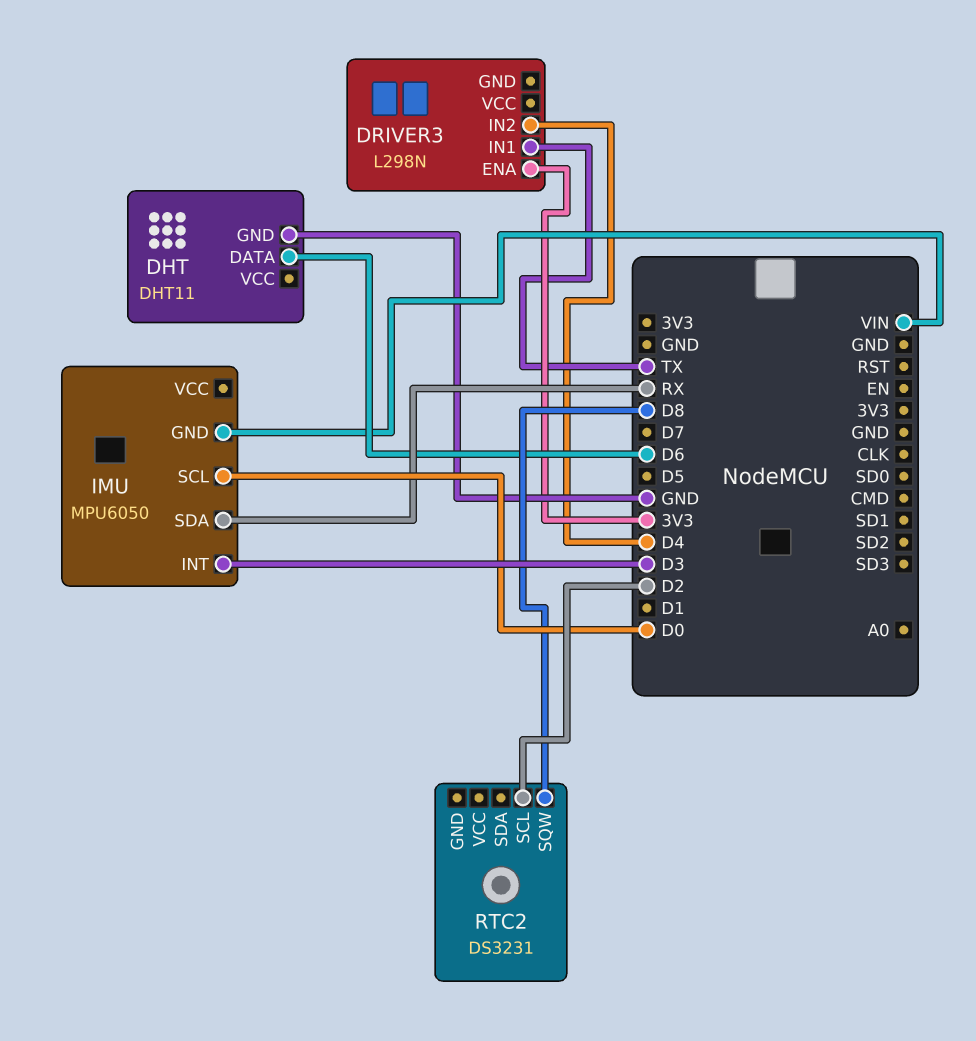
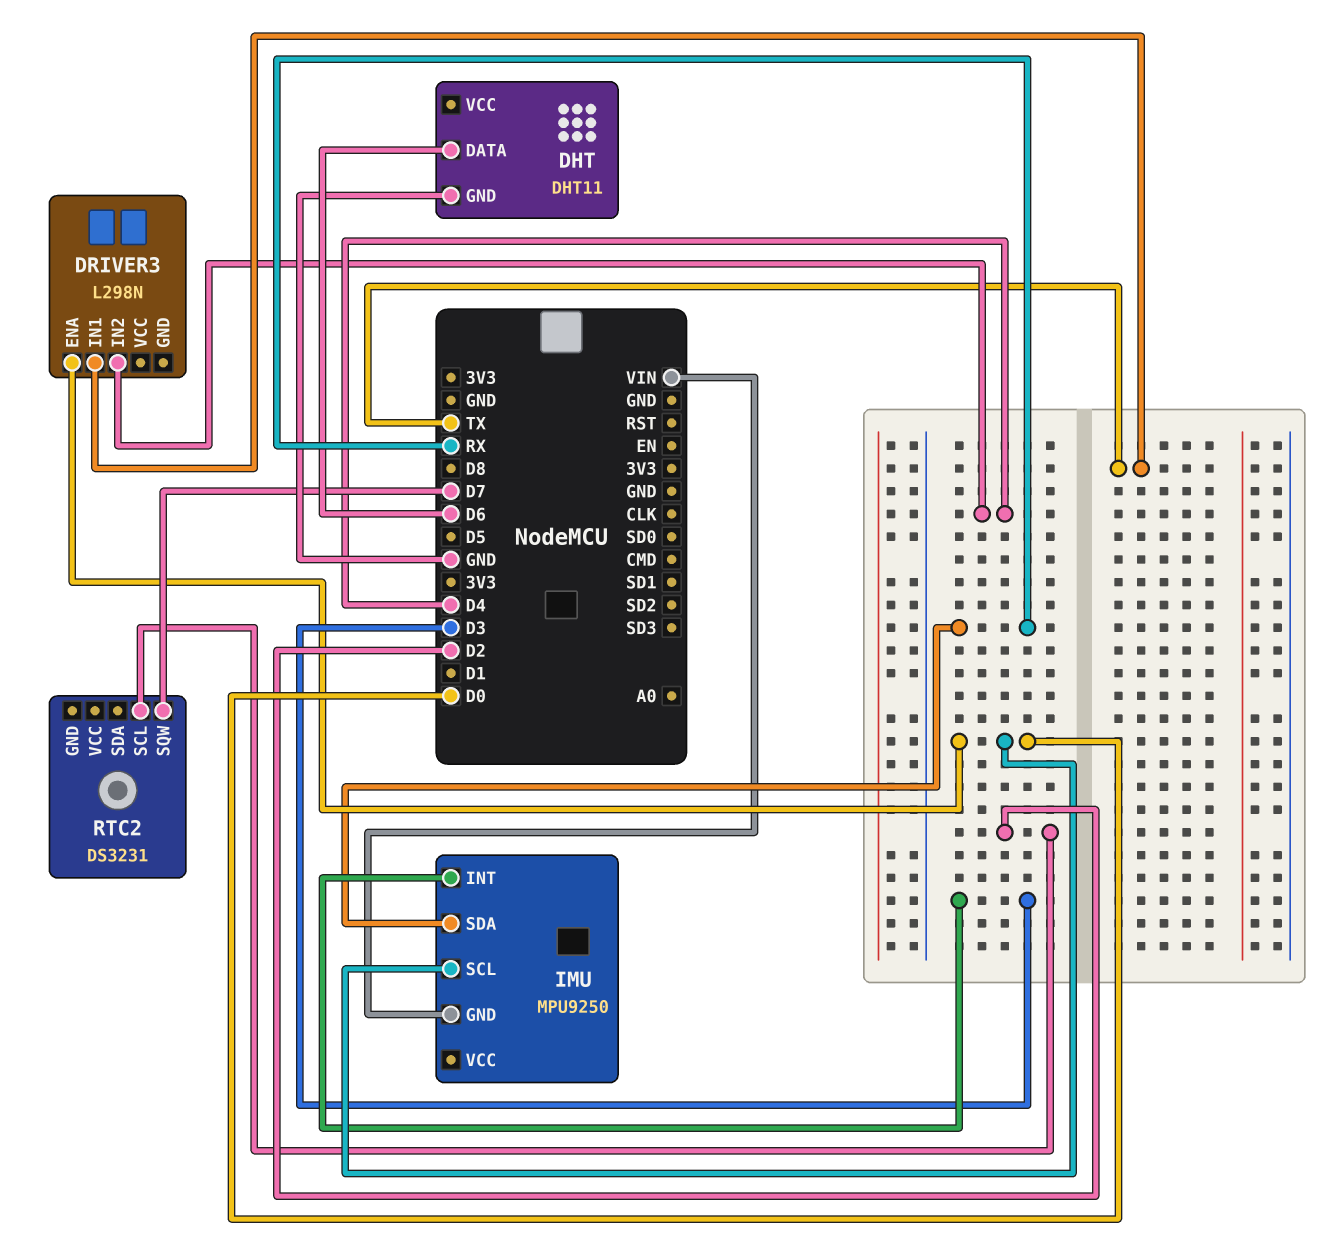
DRIVER3 pin ENA: 3V3 -> D0
IMU: MPU6050 -> MPU9250
RTC2 pin SQW: D8 -> D7

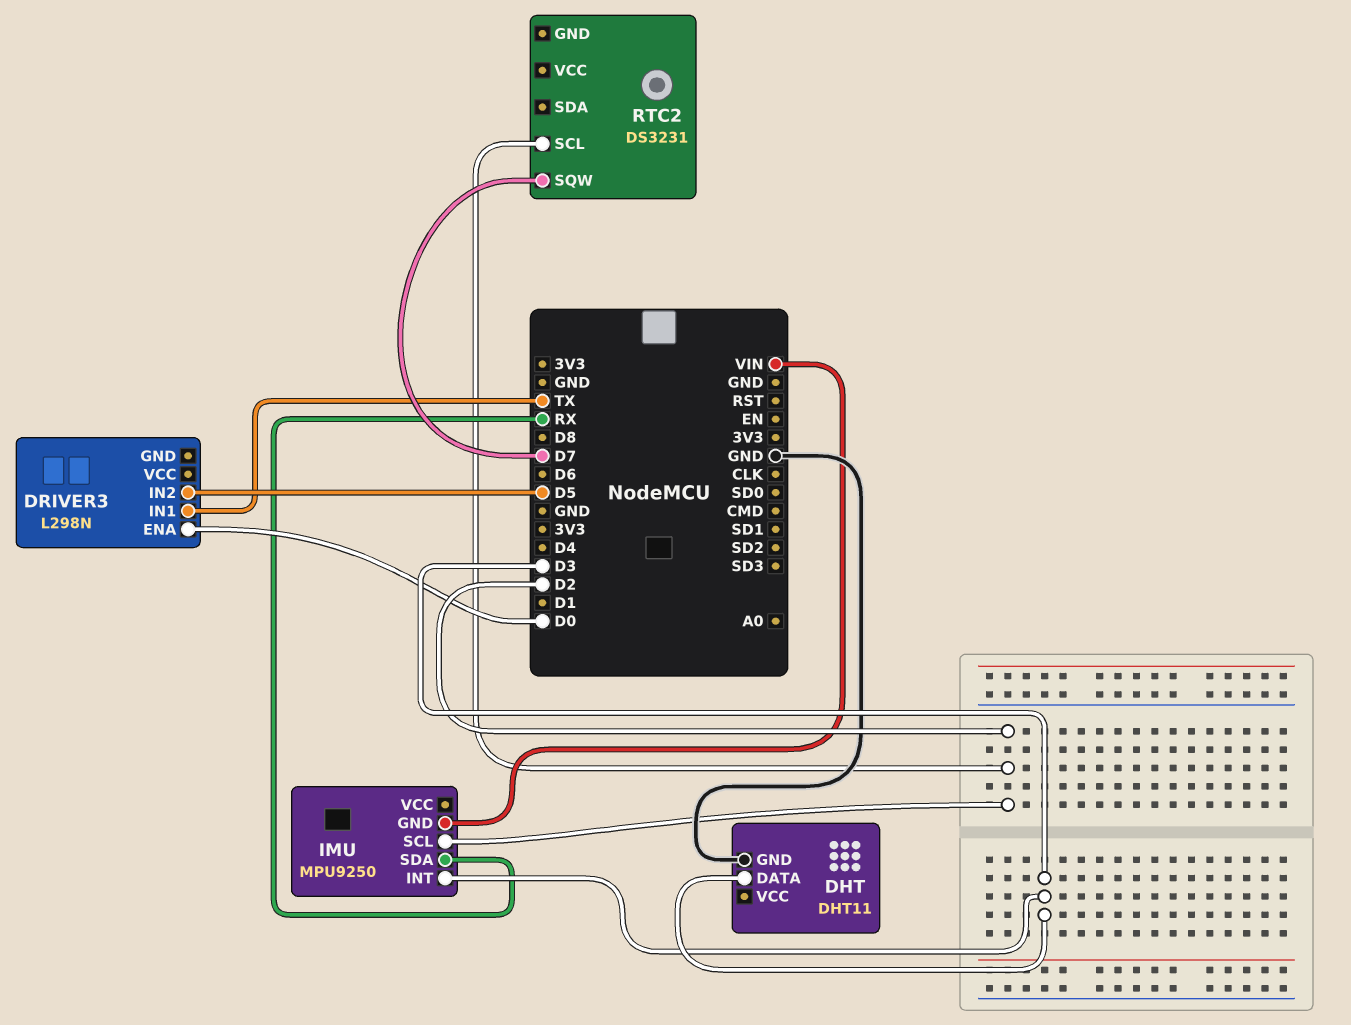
DHT pin DATA: D6 -> D3
DRIVER3 pin IN2: D4 -> D5
IMU pin SCL: D0 -> D2

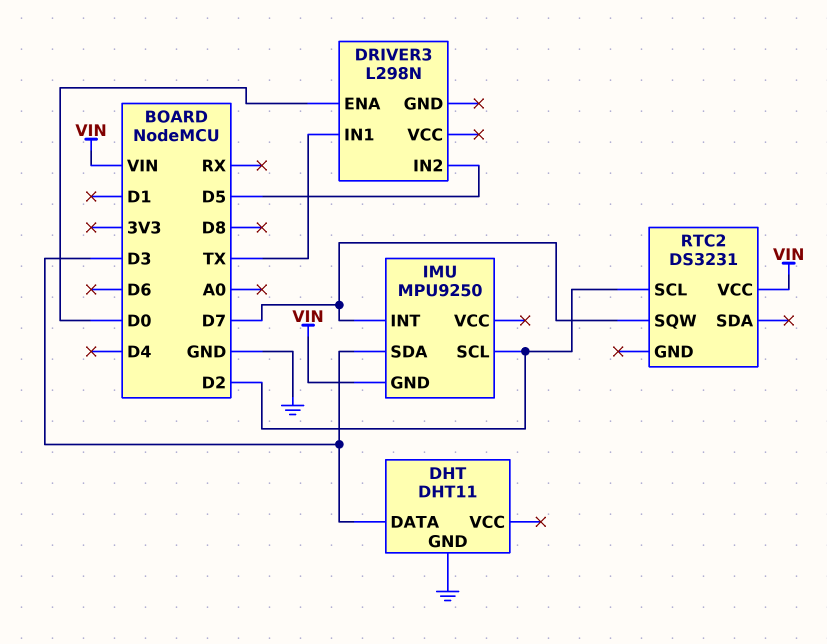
IMU pin INT: D3 -> D7
IMU pin SDA: RX -> D3
RTC2 pin VCC: none -> VIN

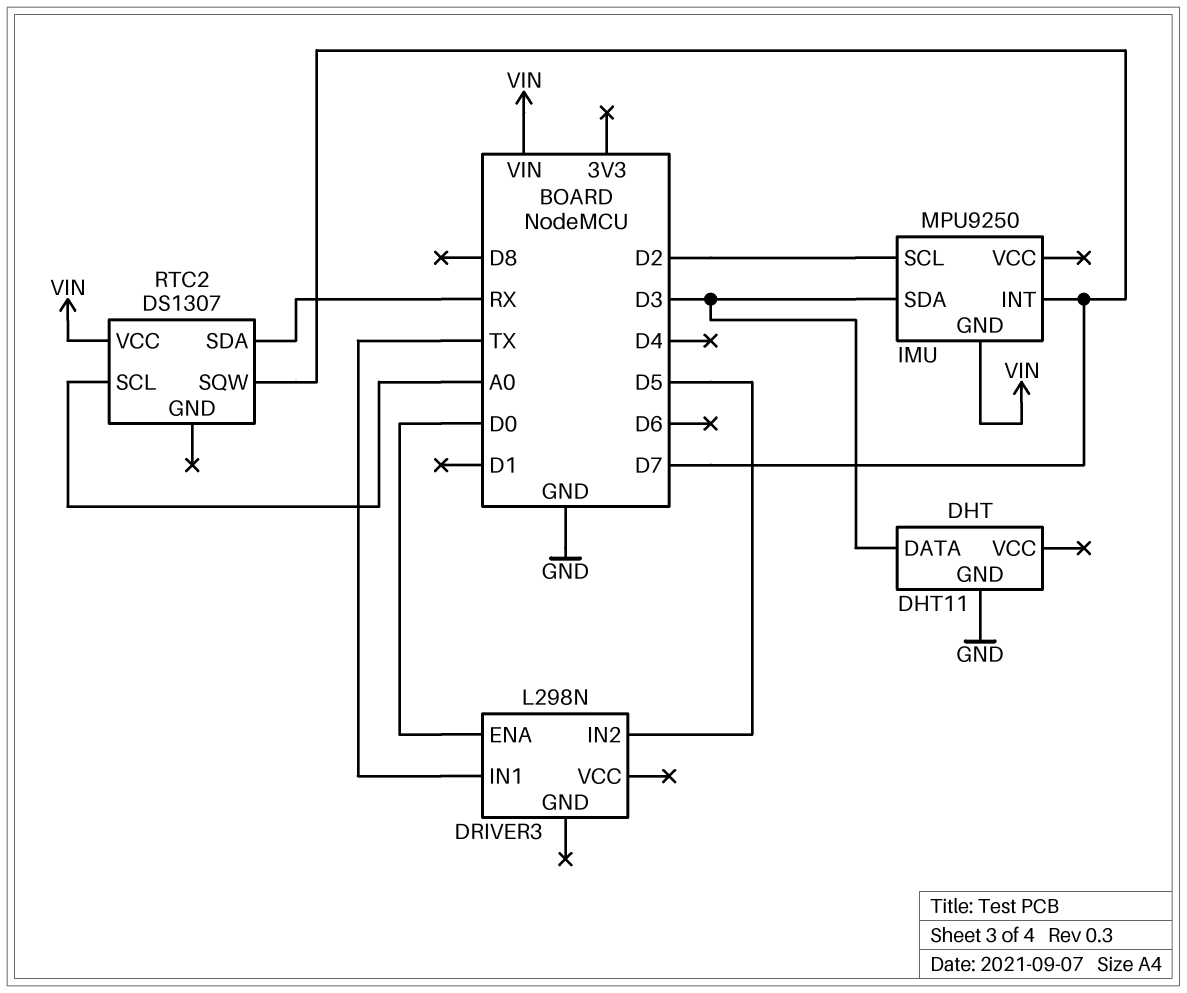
RTC2: DS3231 -> DS1307
RTC2 pin SCL: D2 -> A0
RTC2 pin SDA: none -> RX

